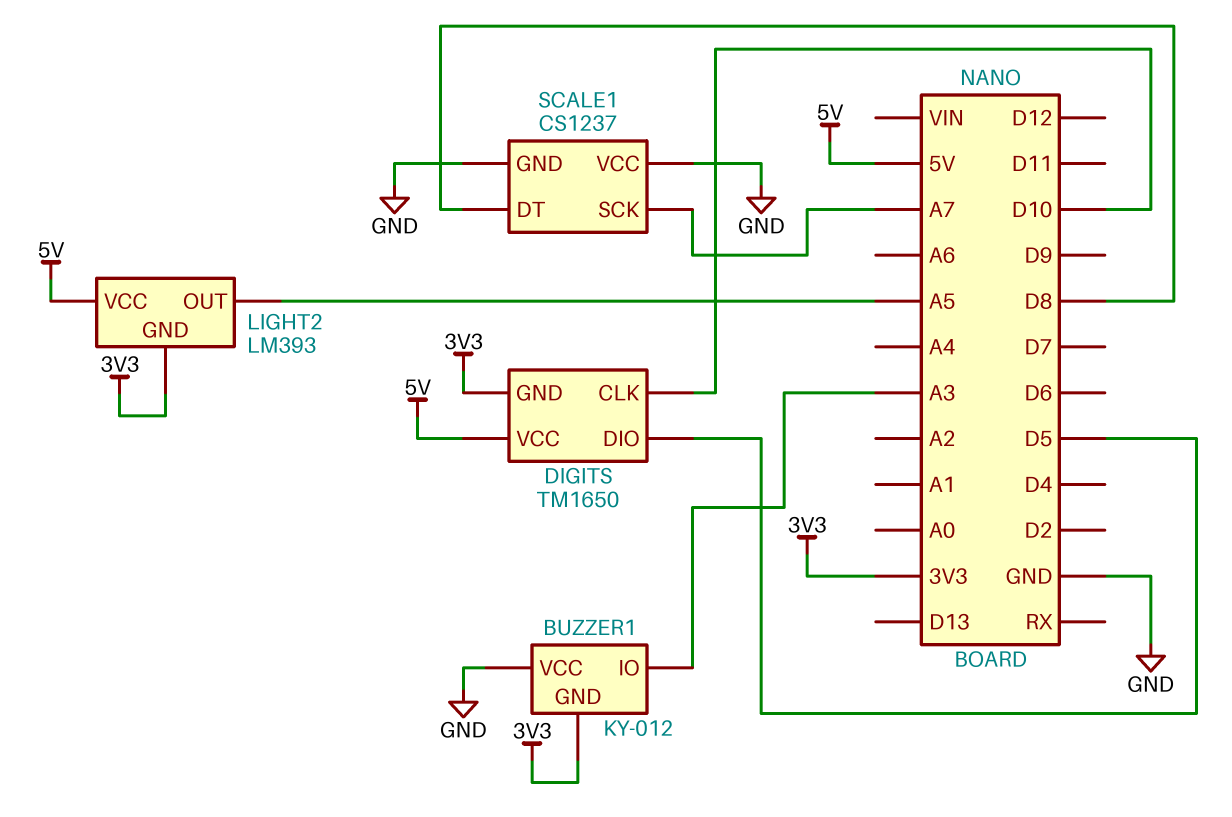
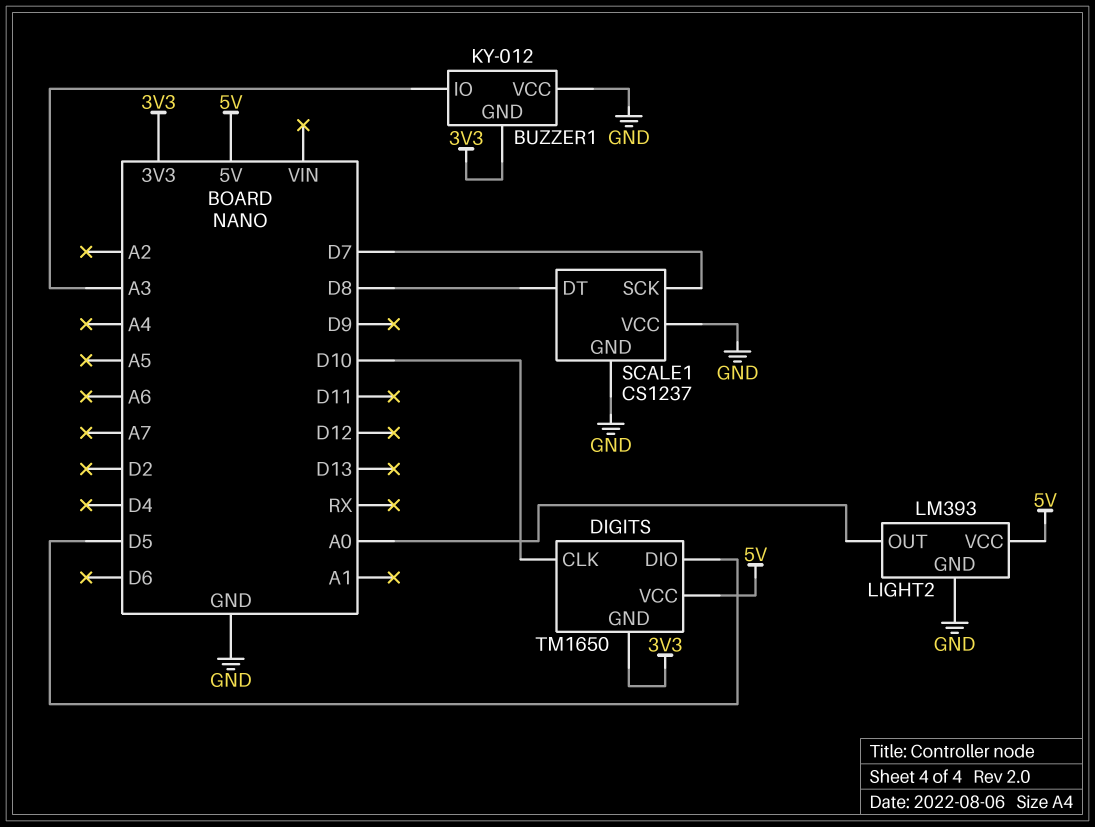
LIGHT2 pin GND: 3V3 -> GND
LIGHT2 pin OUT: A5 -> A0
SCALE1 pin SCK: A7 -> D7

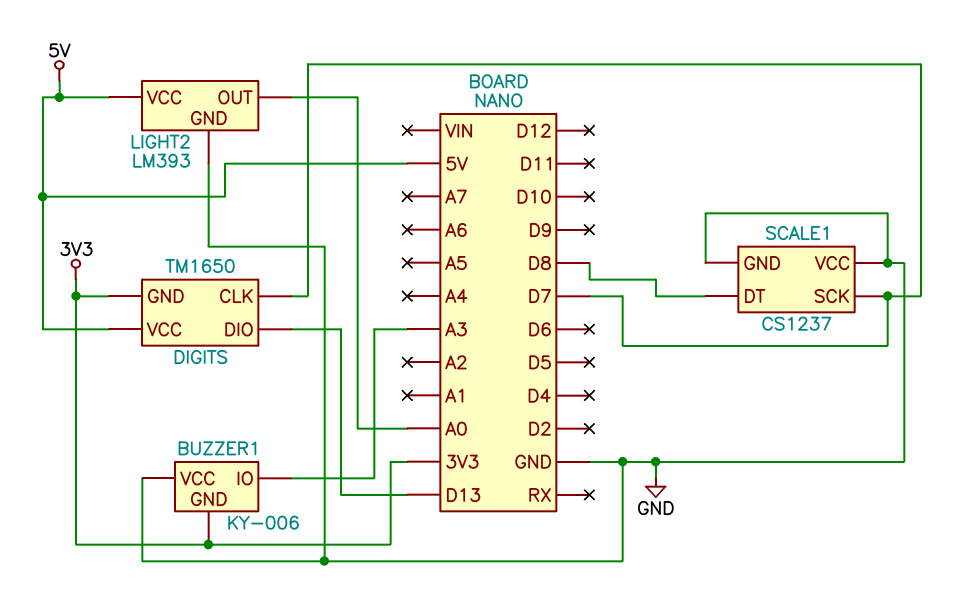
BUZZER1: KY-012 -> KY-006
DIGITS pin CLK: D10 -> D7
DIGITS pin DIO: D5 -> D13

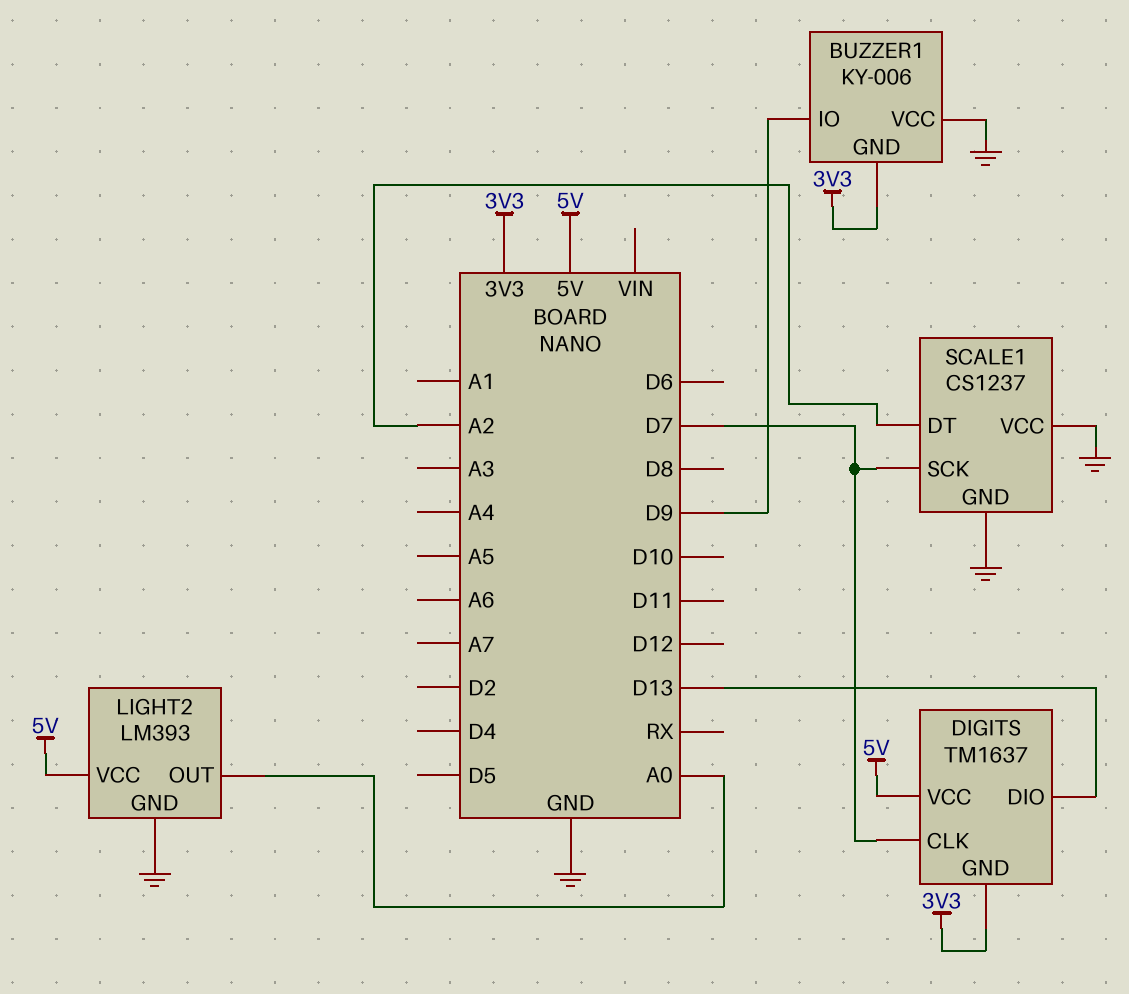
BUZZER1 pin IO: A3 -> D9
DIGITS: TM1650 -> TM1637
SCALE1 pin DT: D8 -> A2

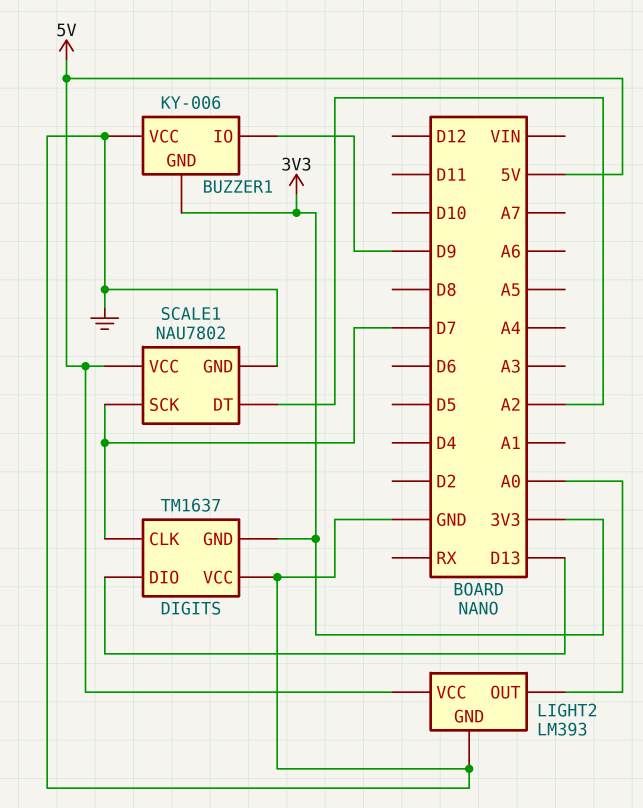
DIGITS pin VCC: 5V -> GND
SCALE1: CS1237 -> NAU7802
SCALE1 pin VCC: GND -> 5V

